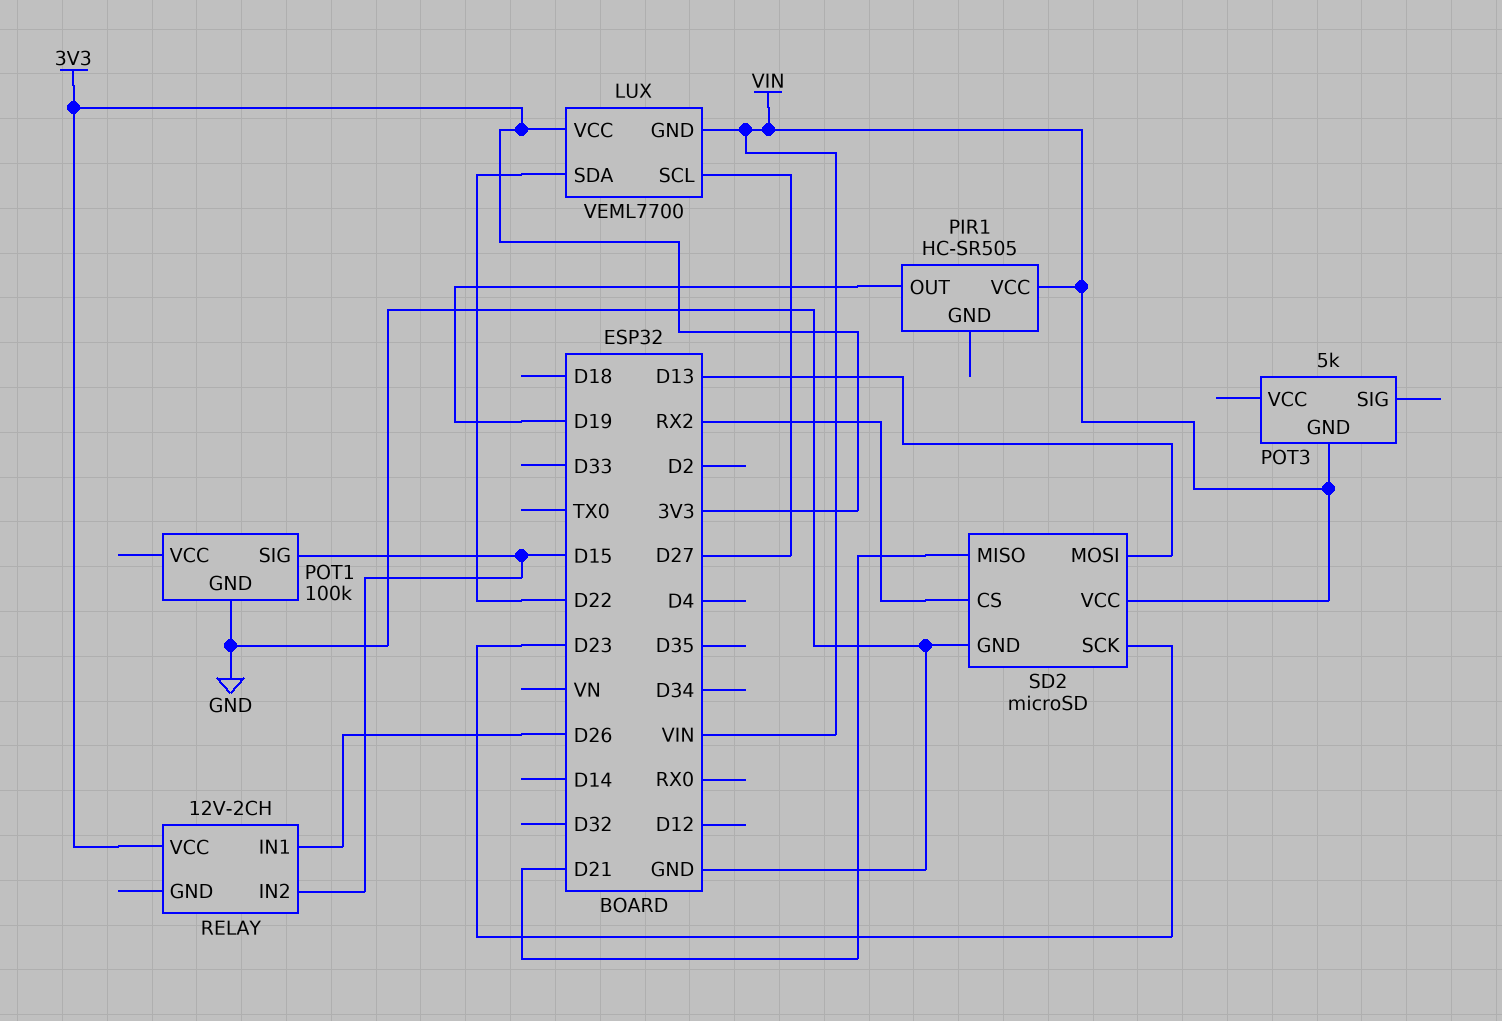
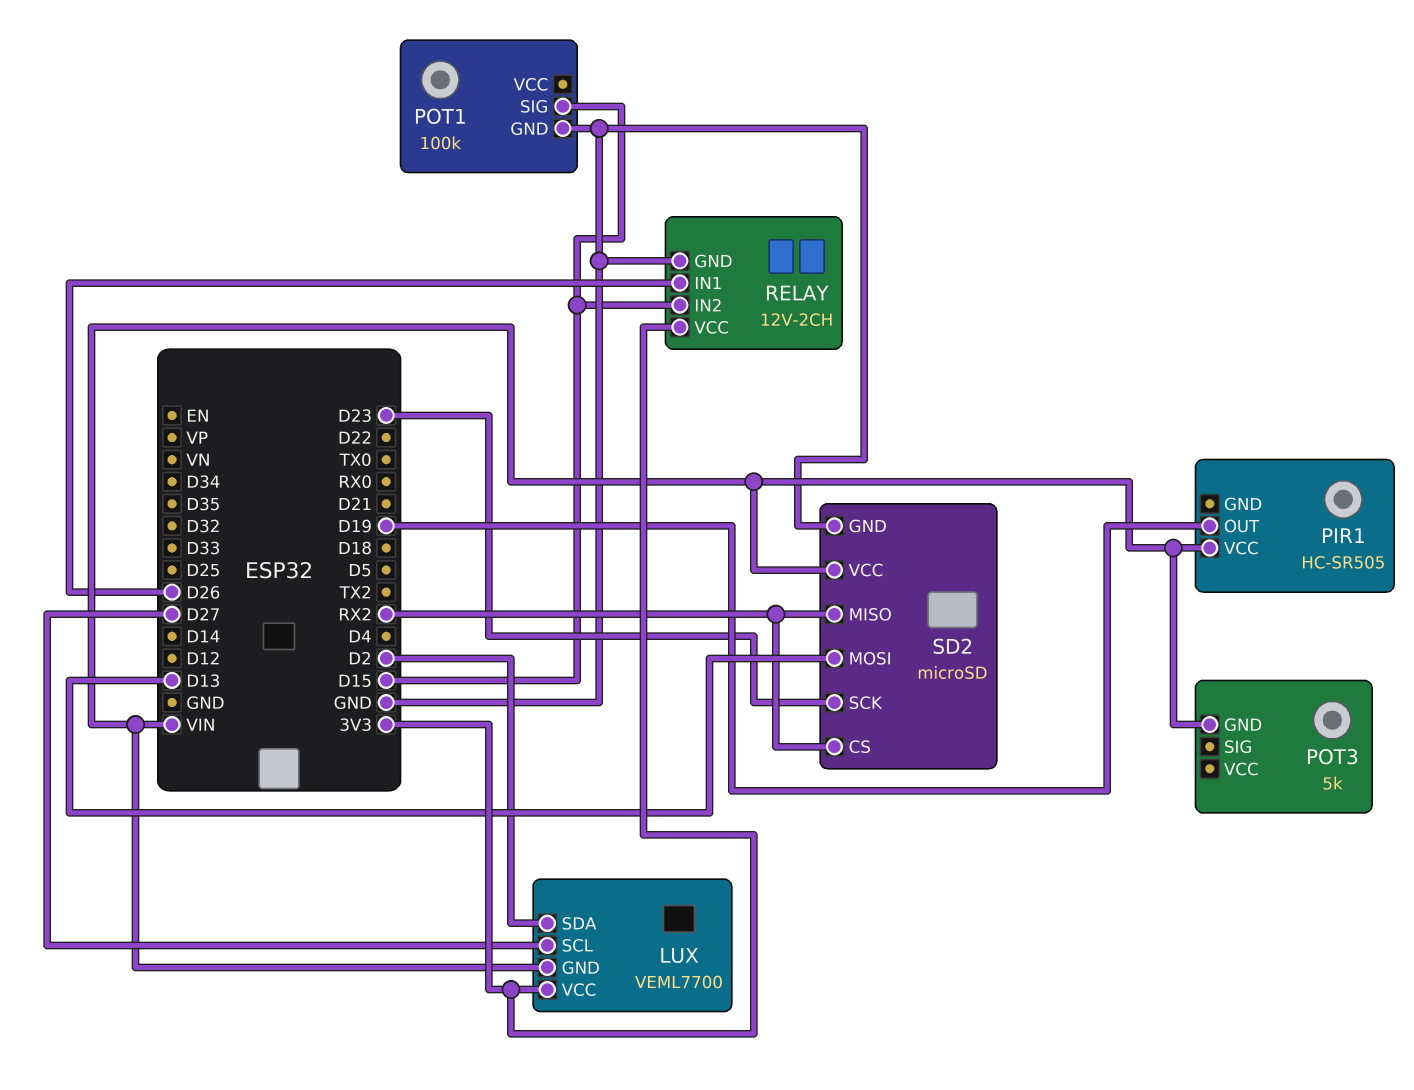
LUX pin SDA: D22 -> D2
RELAY pin GND: none -> GND
SD2 pin MISO: D21 -> RX2

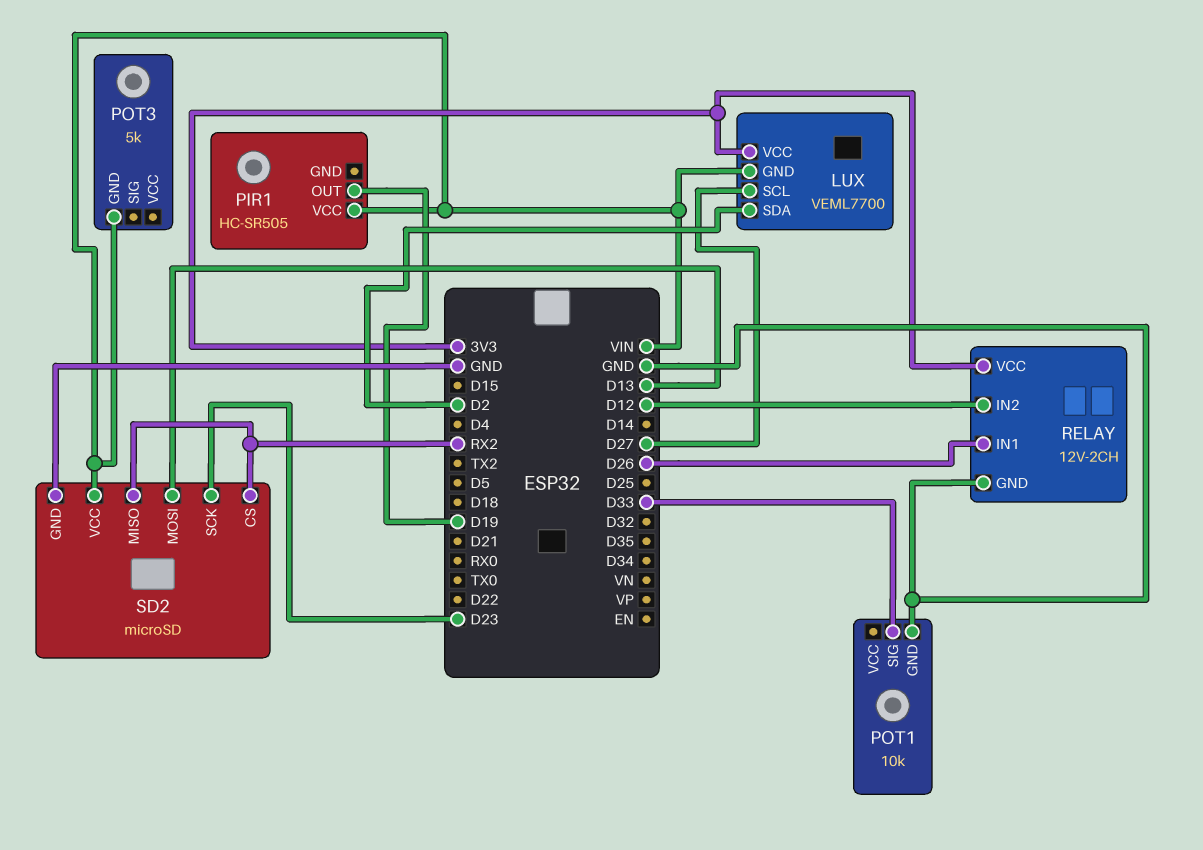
POT1: 100k -> 10k
POT1 pin SIG: D15 -> D33
RELAY pin IN2: D15 -> D12

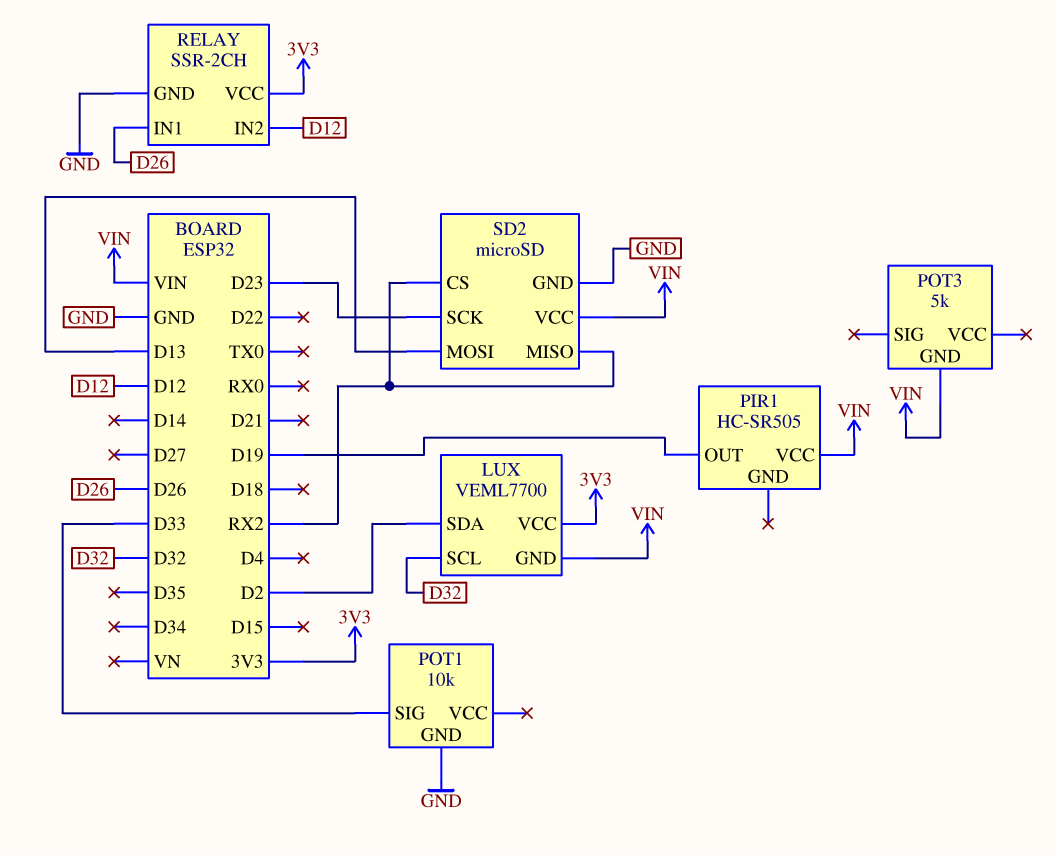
LUX pin SCL: D27 -> D32
RELAY: 12V-2CH -> SSR-2CH

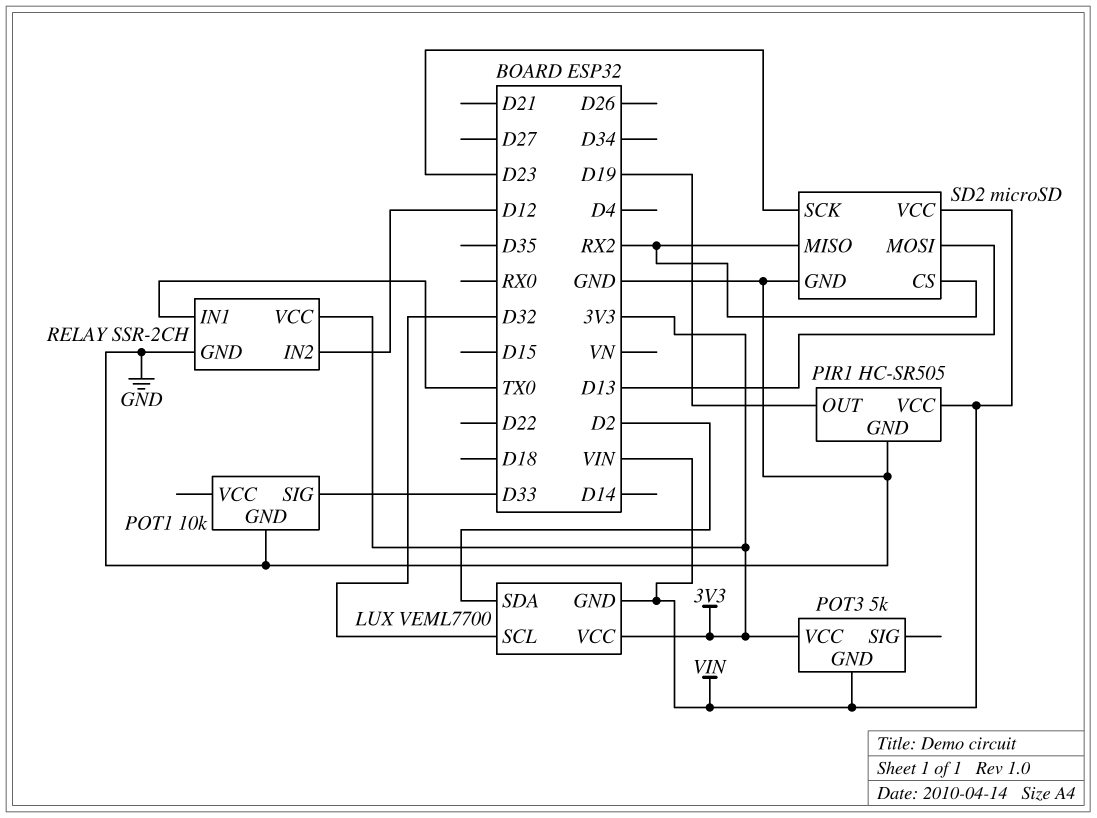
PIR1 pin GND: none -> GND
POT3 pin VCC: none -> 3V3
RELAY pin IN1: D26 -> TX0

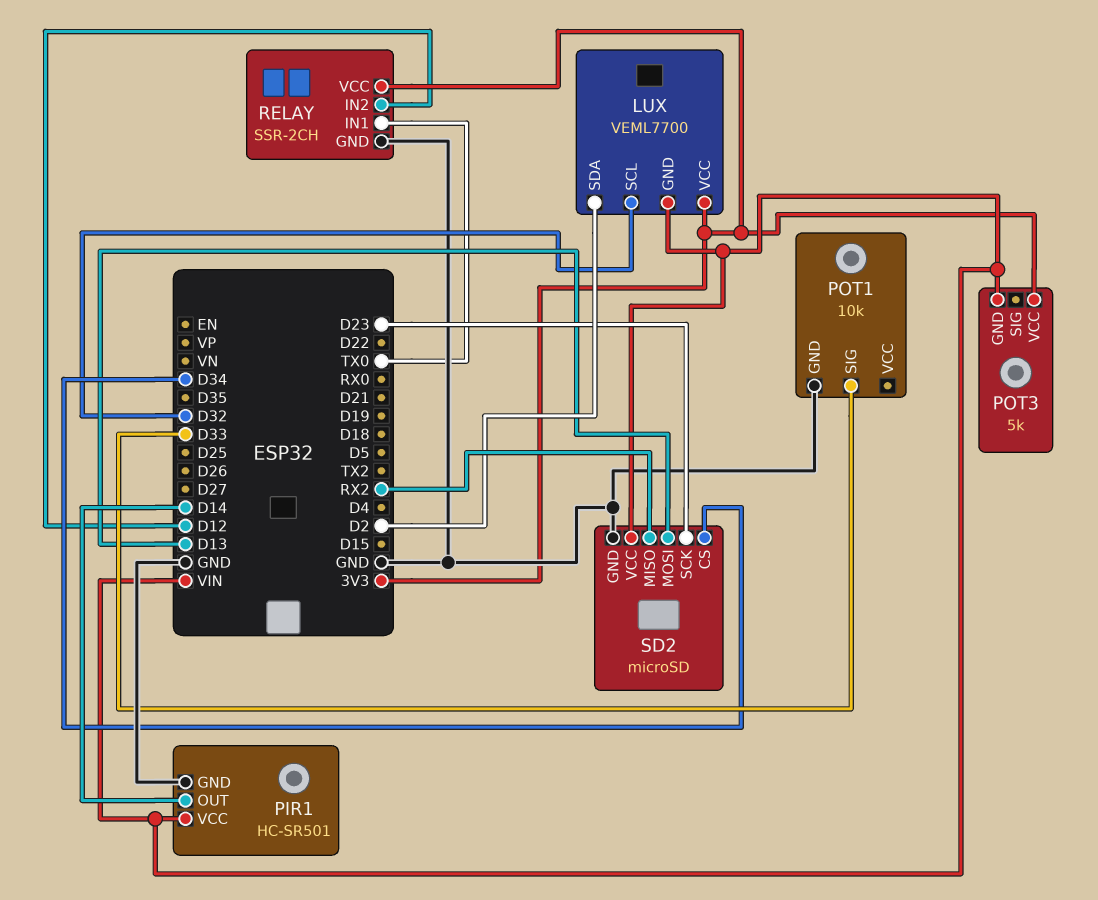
PIR1: HC-SR505 -> HC-SR501
PIR1 pin OUT: D19 -> D14
SD2 pin CS: RX2 -> D34

